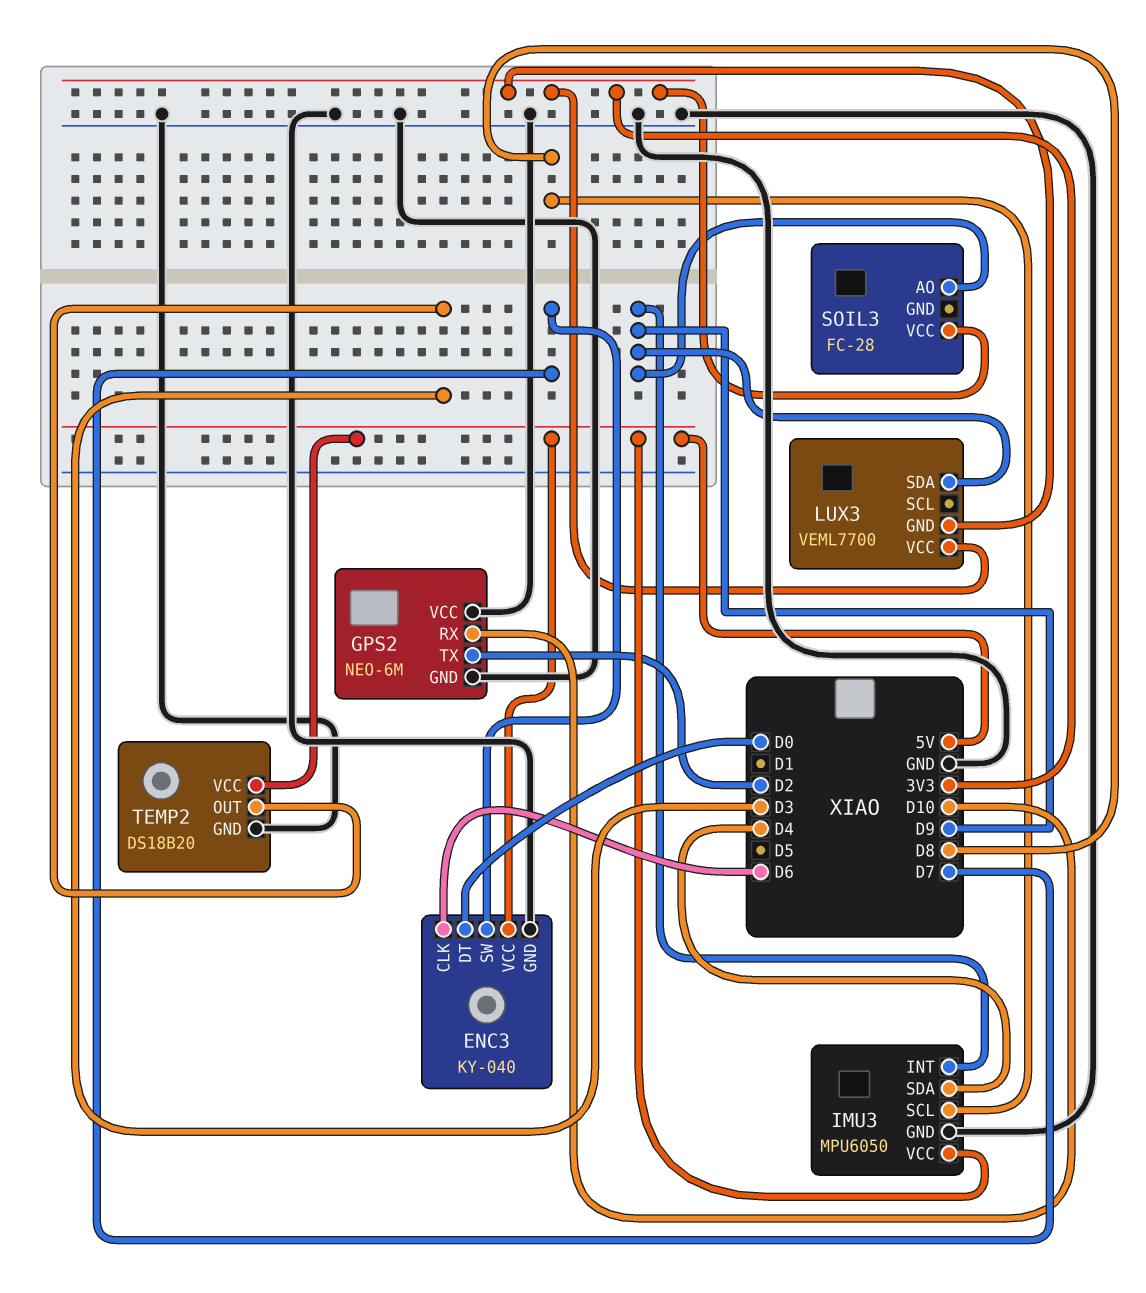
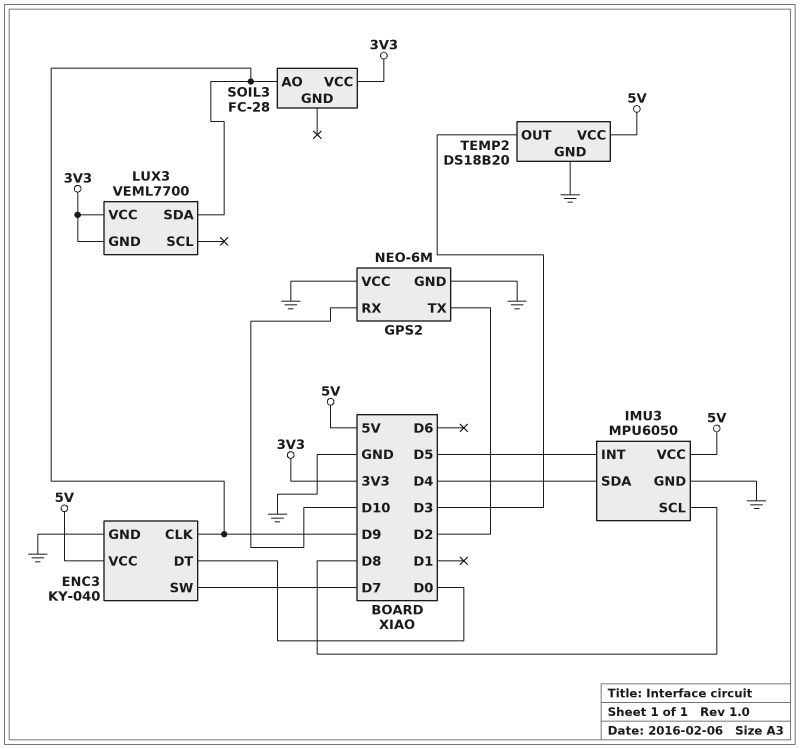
ENC3 pin CLK: D6 -> D9
IMU3 pin INT: D9 -> D5

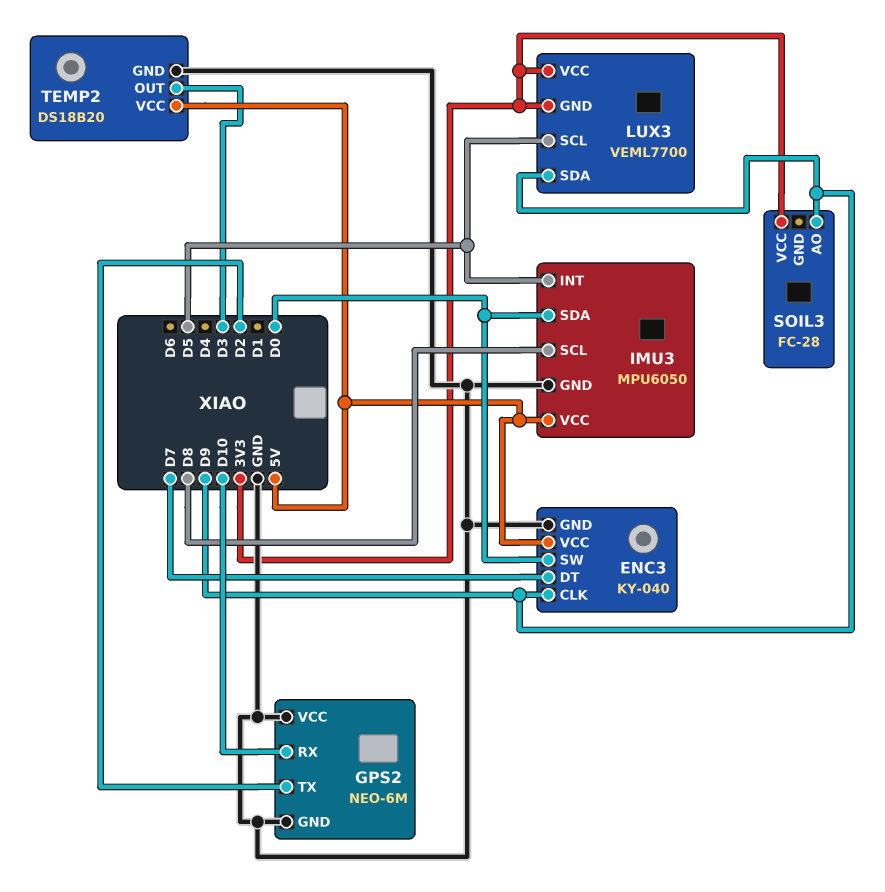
ENC3 pin DT: D0 -> D7
ENC3 pin SW: D7 -> D0
IMU3 pin SDA: D4 -> D0
LUX3 pin SCL: none -> D5

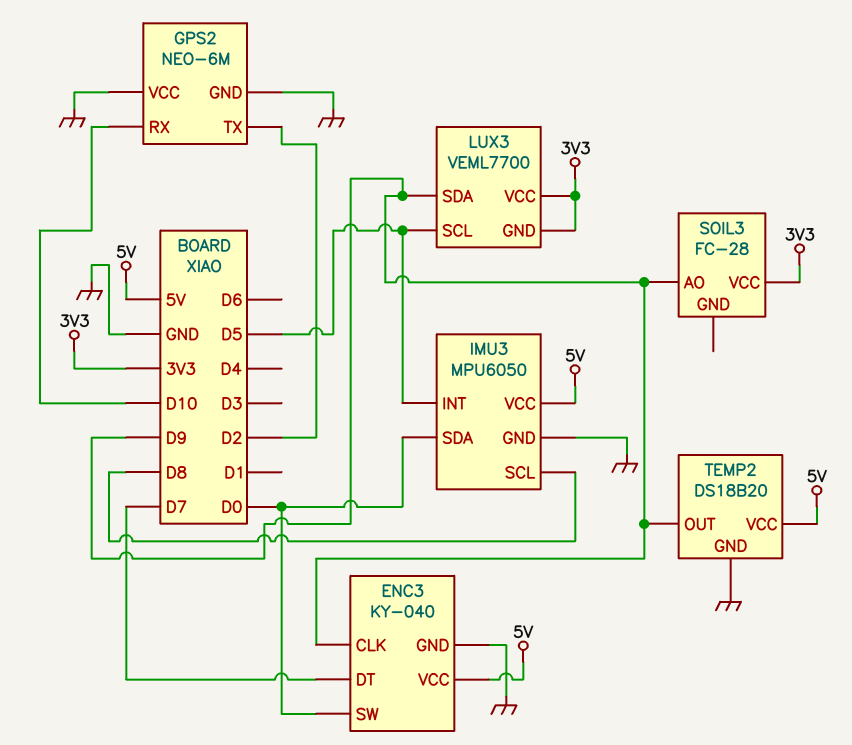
TEMP2 pin OUT: D3 -> D9

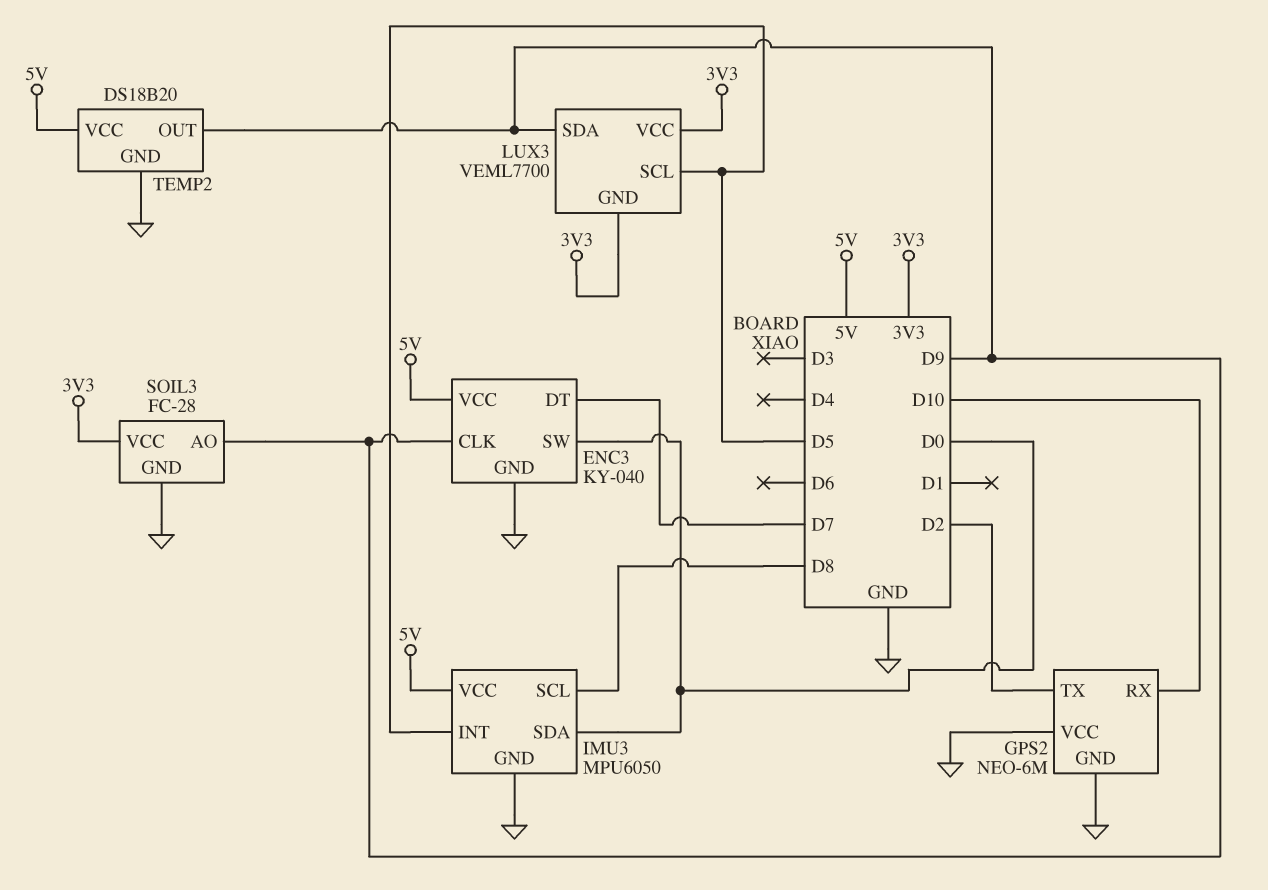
SOIL3 pin GND: none -> GND

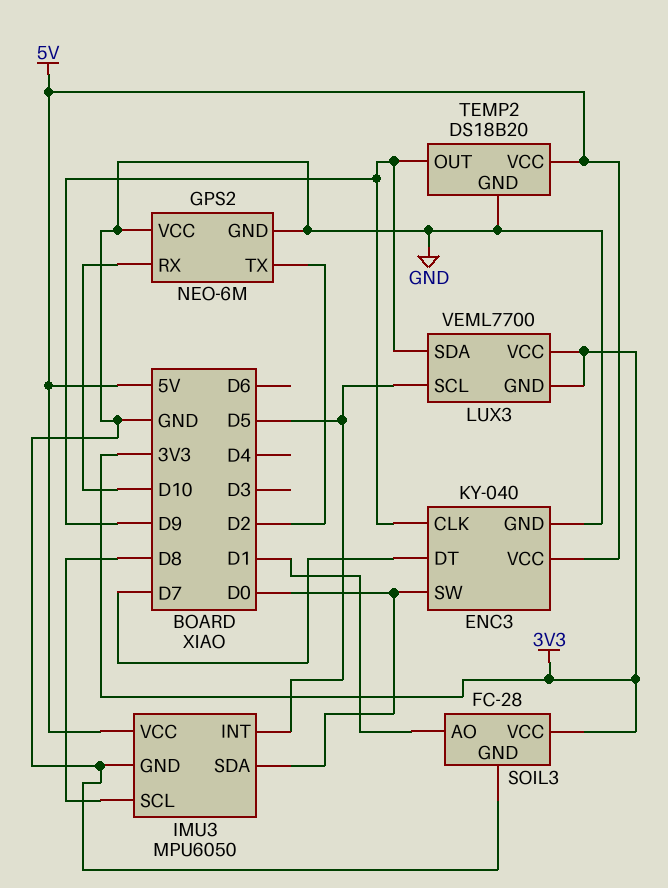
SOIL3 pin AO: D9 -> D1

